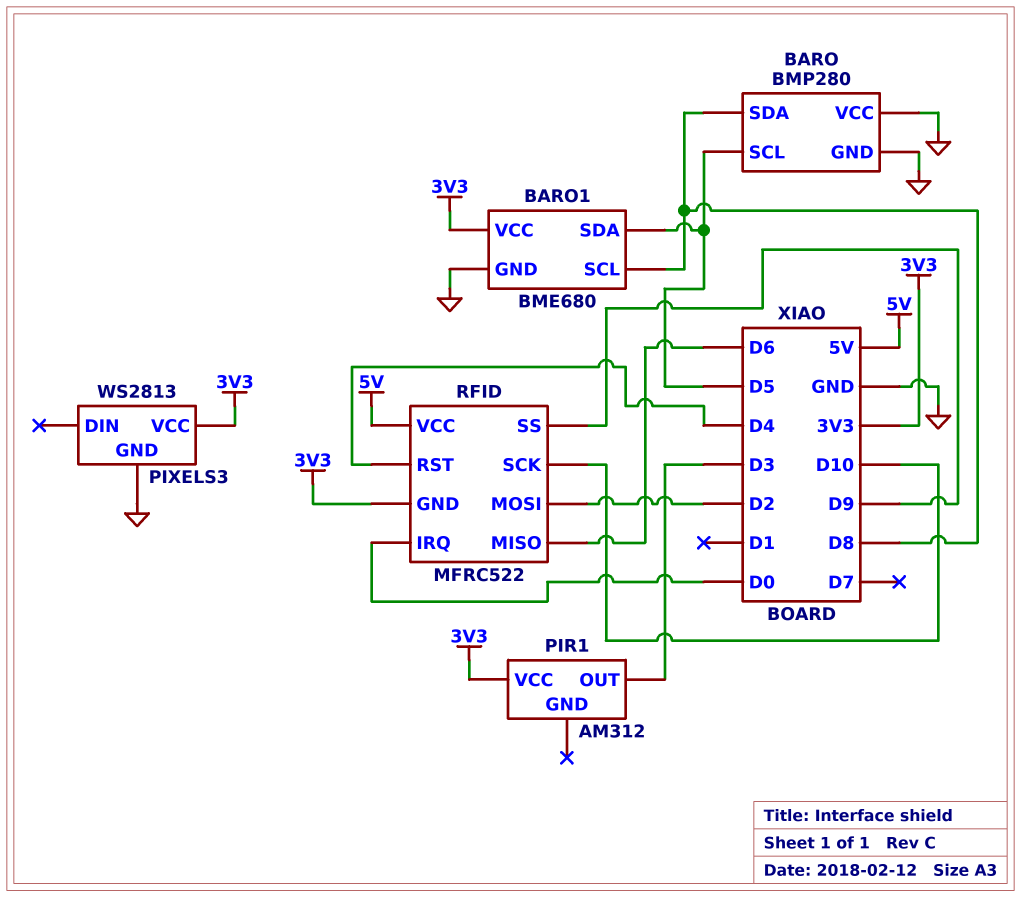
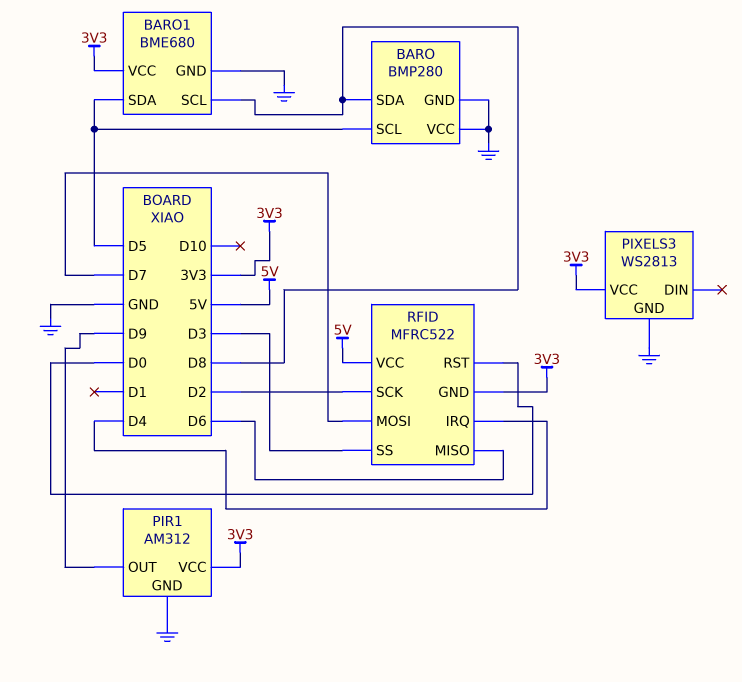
PIR1 pin GND: none -> GND
PIR1 pin OUT: D3 -> D9
RFID pin IRQ: D0 -> D4
RFID pin MOSI: D2 -> D7
RFID pin RST: D4 -> D0
RFID pin SCK: D10 -> D2
RFID pin SS: D9 -> D3

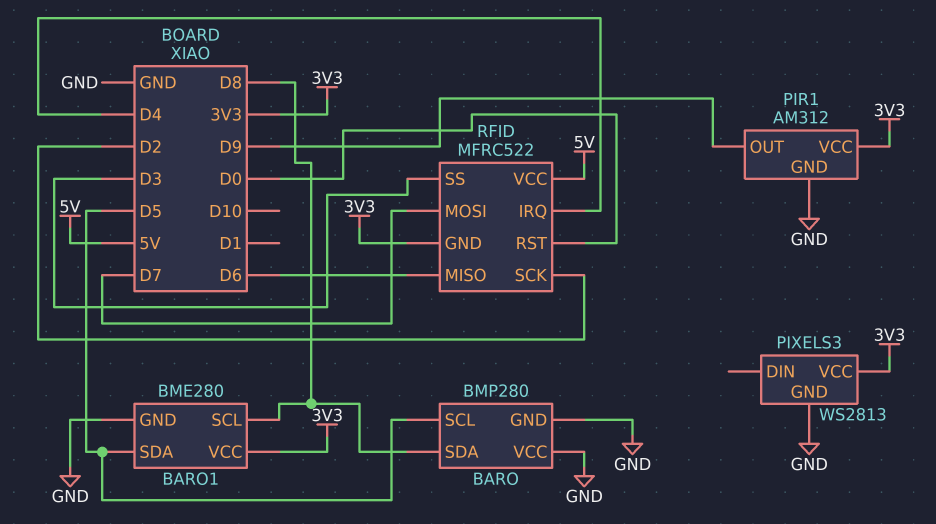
BARO1: BME680 -> BME280

